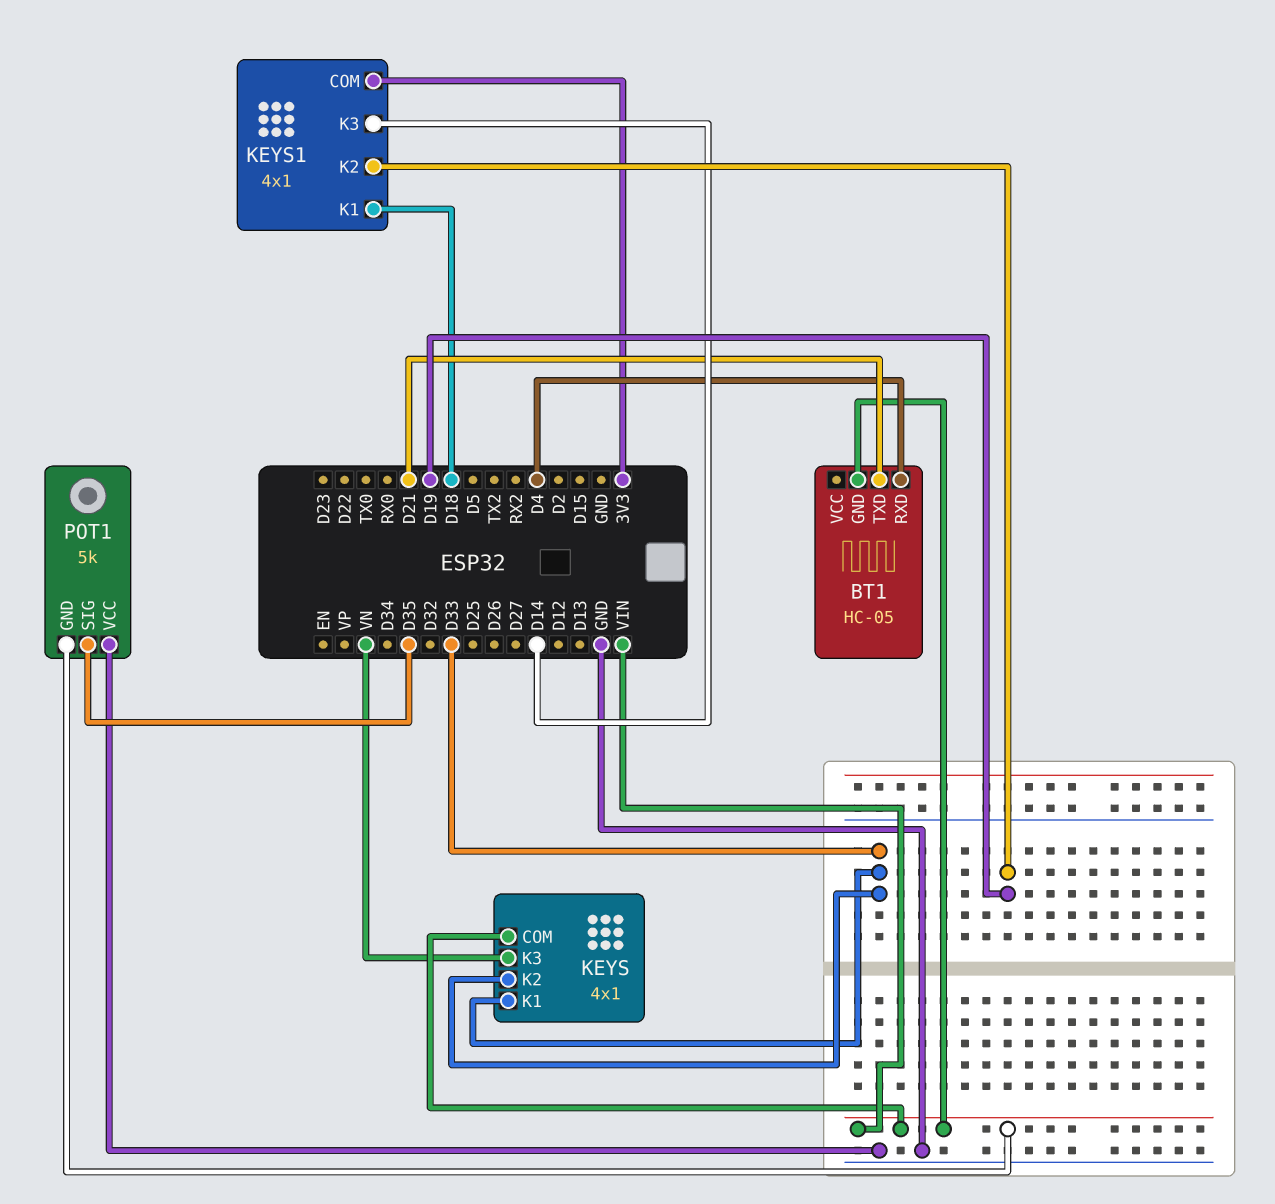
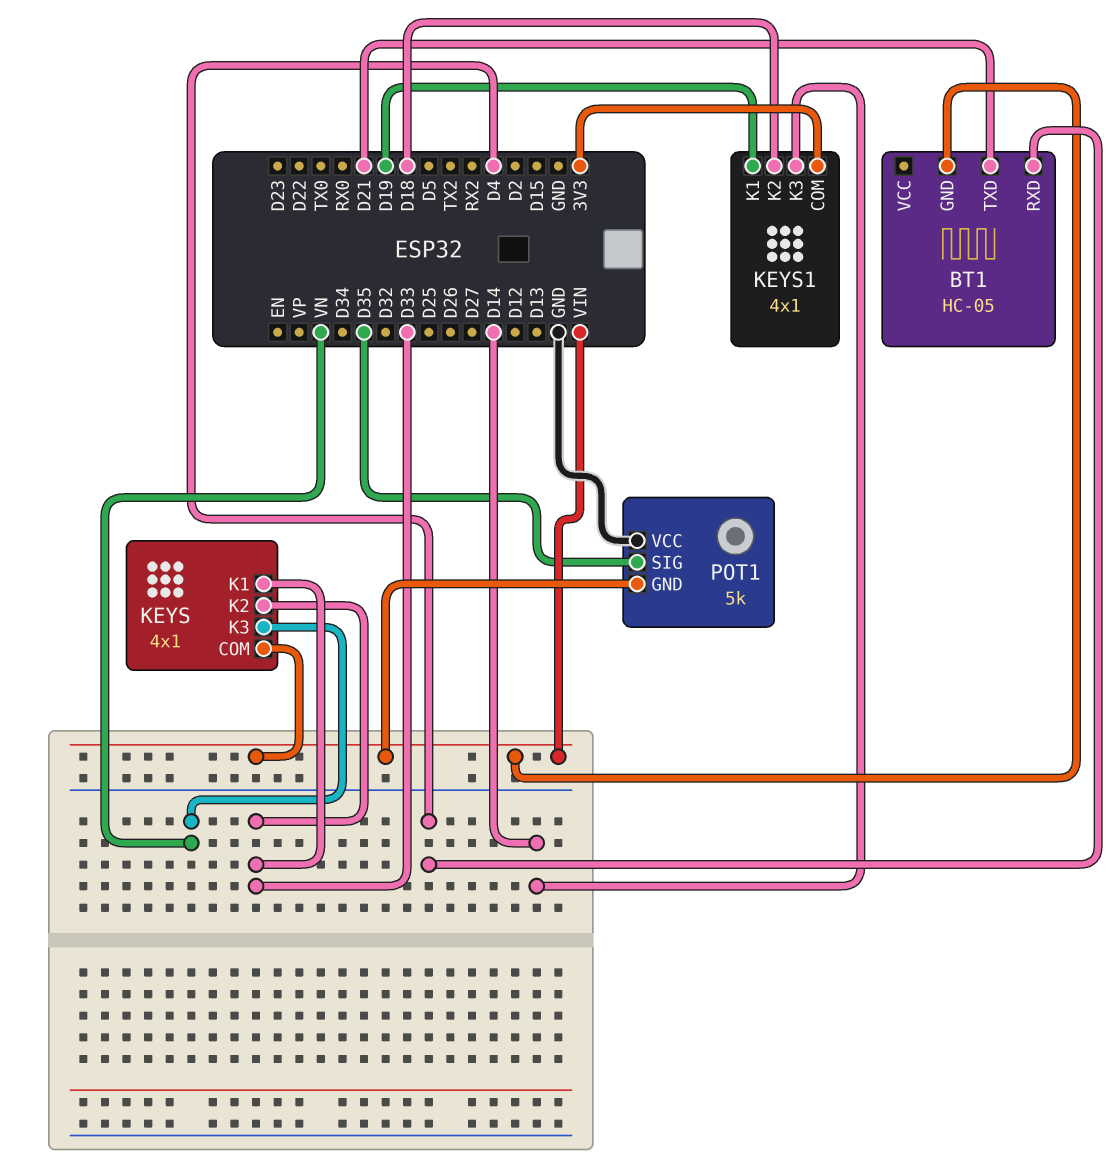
KEYS1 pin K1: D18 -> D19
KEYS1 pin K2: D19 -> D18

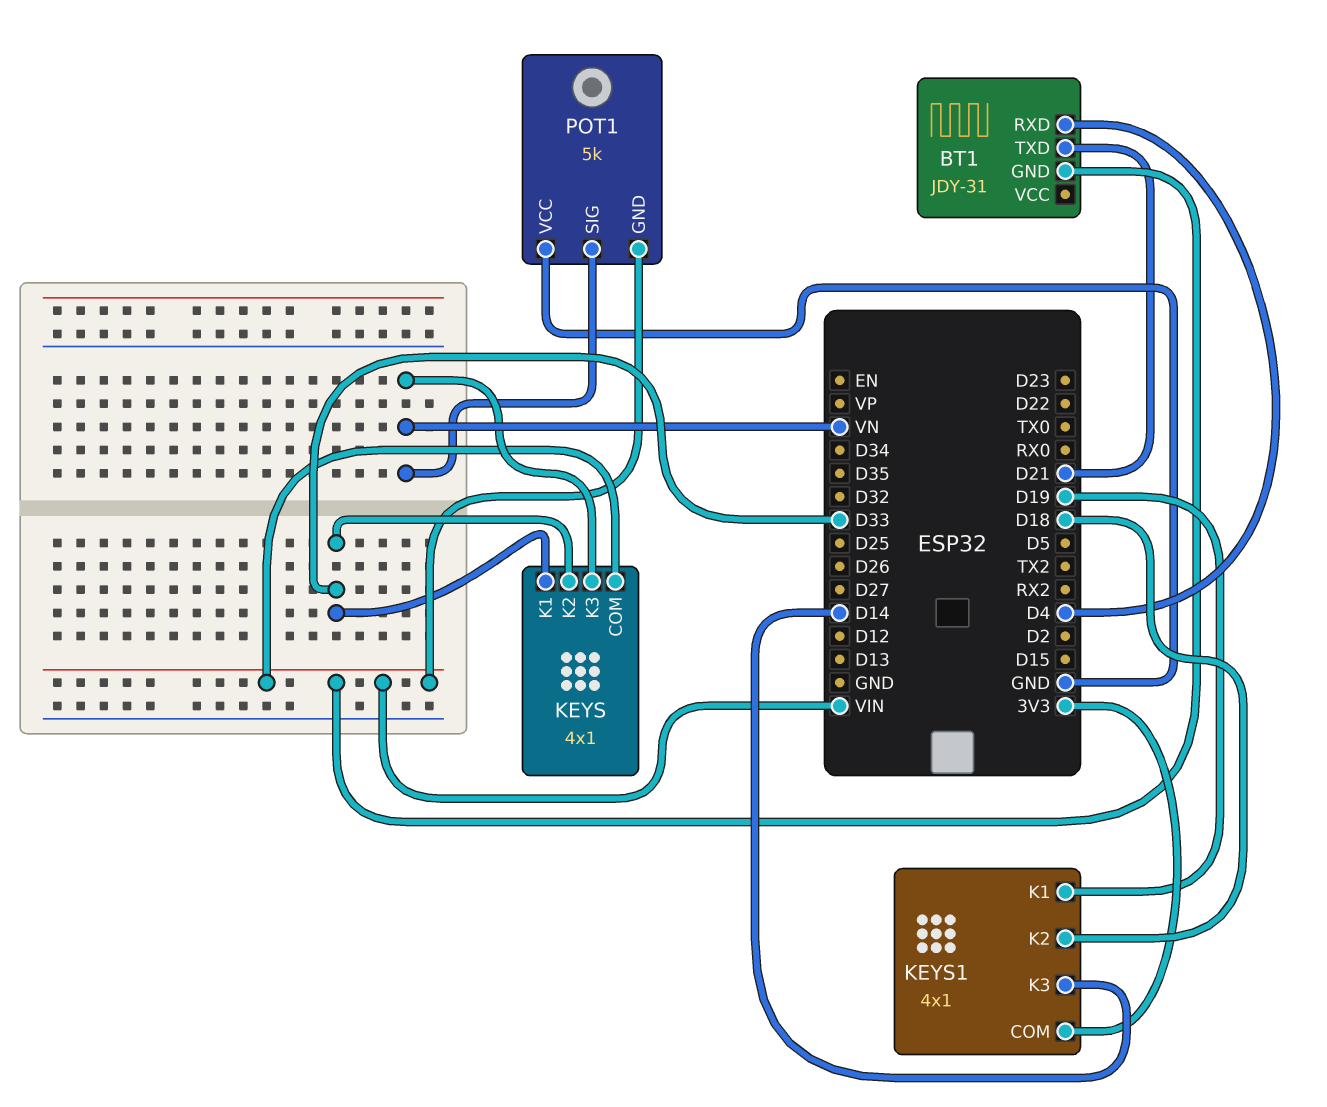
BT1: HC-05 -> JDY-31
POT1 pin SIG: D35 -> VN

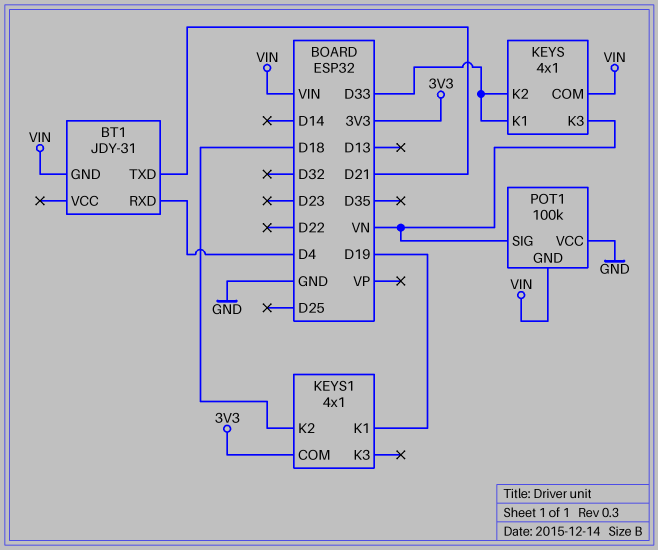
KEYS1 pin K3: D14 -> none
POT1: 5k -> 100k

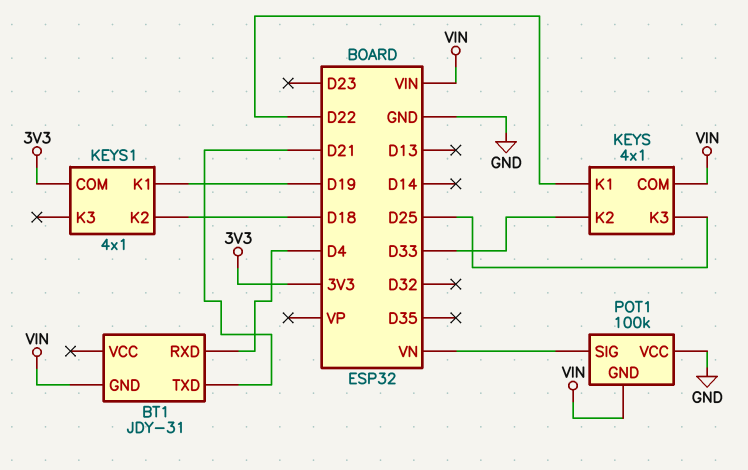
KEYS pin K1: D33 -> D22
KEYS pin K3: VN -> D25

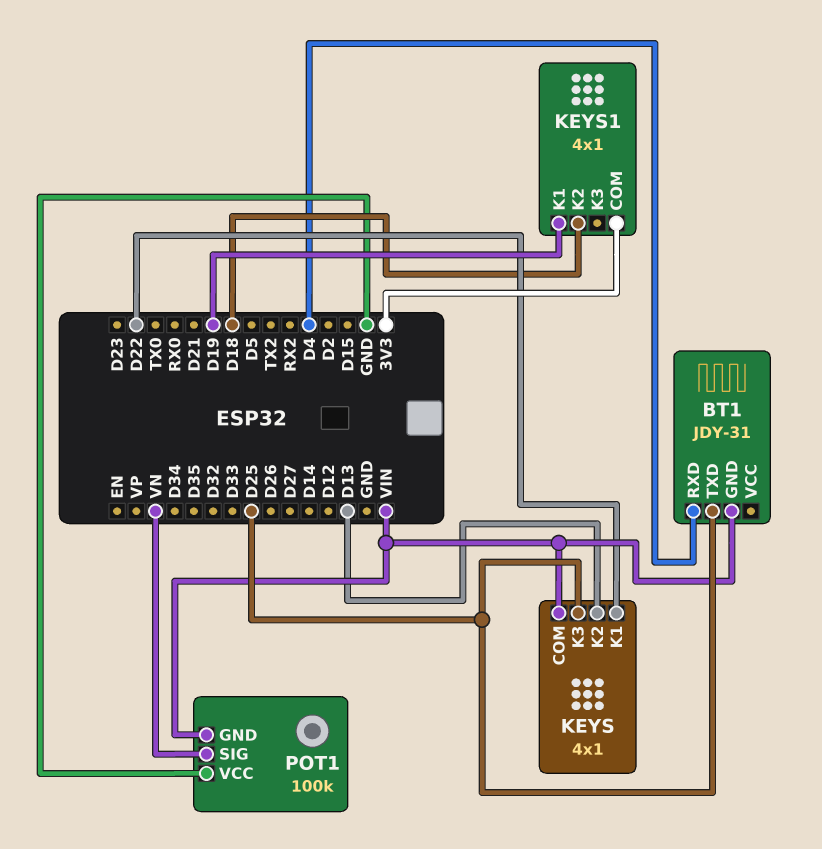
BT1 pin TXD: D21 -> D25
KEYS pin K2: D33 -> D13

